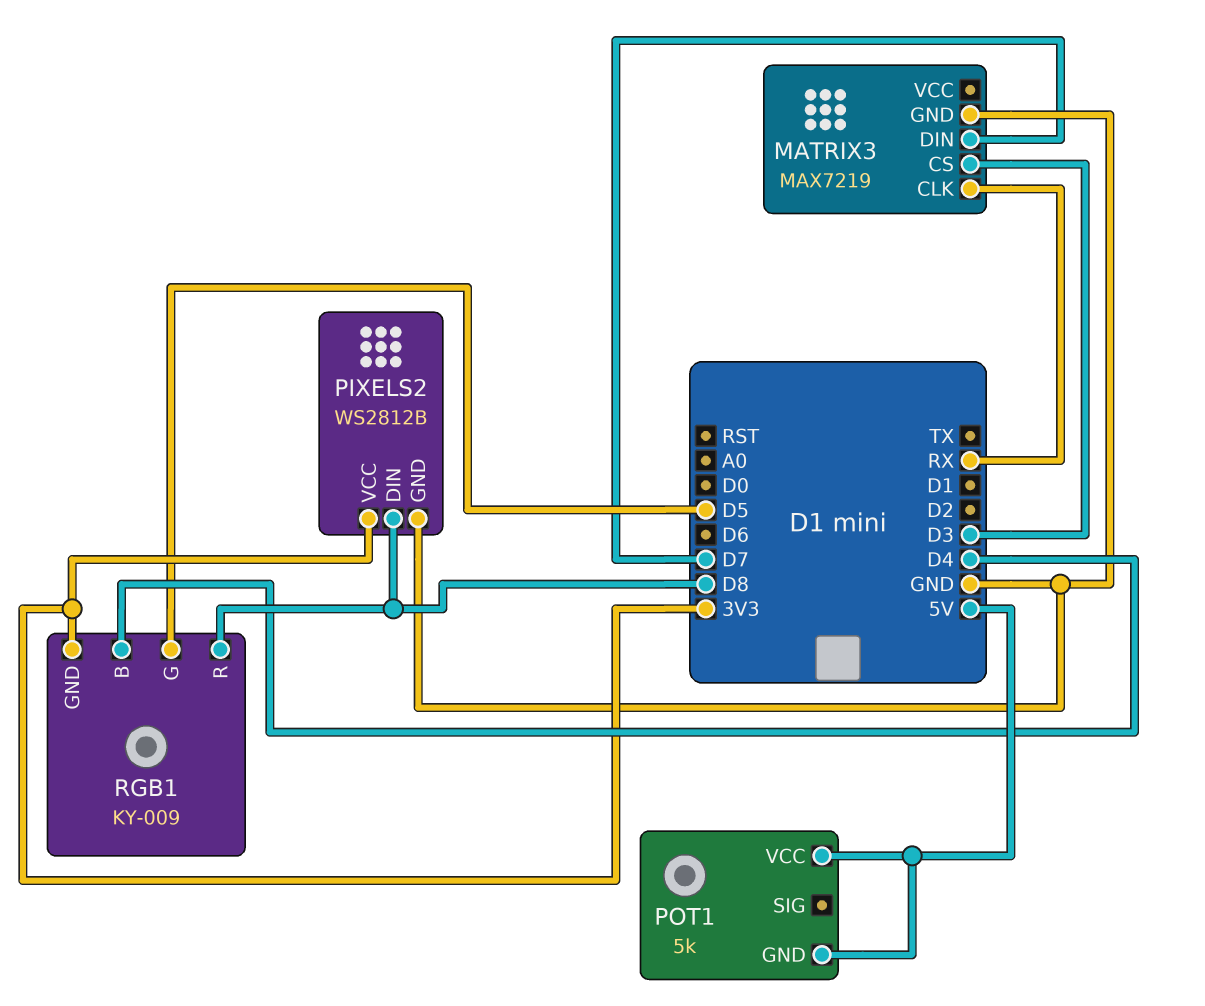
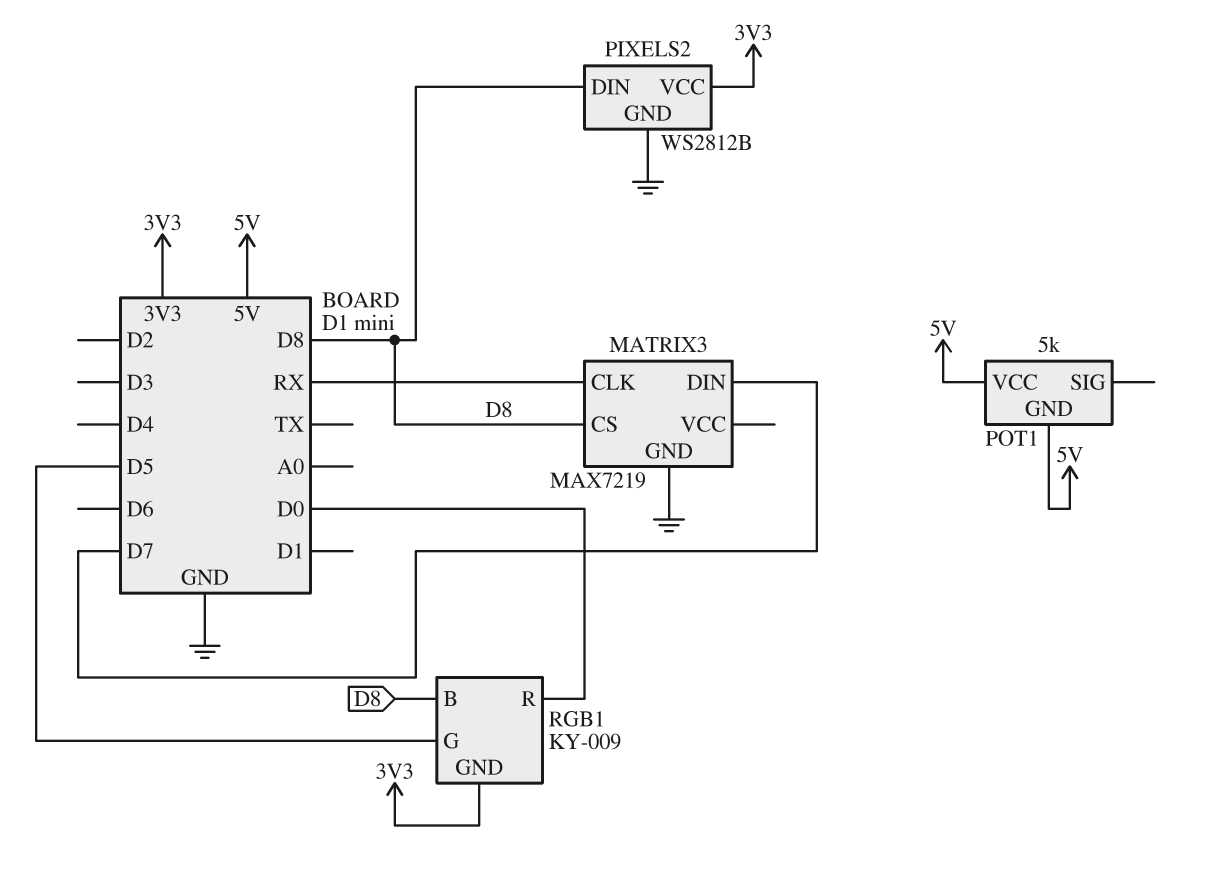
MATRIX3 pin CS: D3 -> D8
RGB1 pin B: D4 -> D8
RGB1 pin R: D8 -> D0

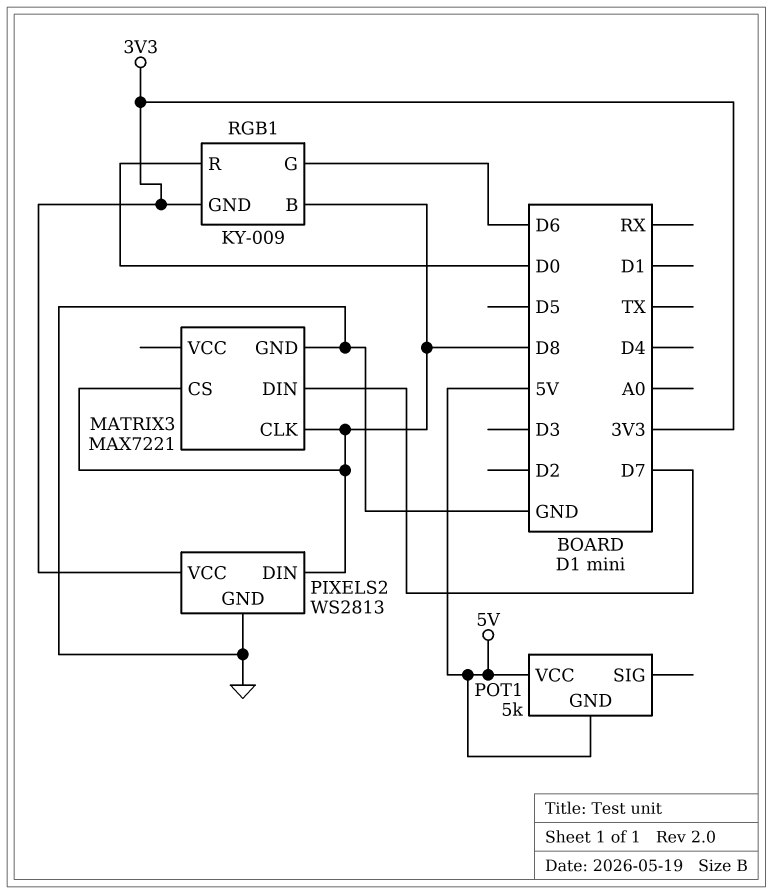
MATRIX3: MAX7219 -> MAX7221
MATRIX3 pin CLK: RX -> D8
PIXELS2: WS2812B -> WS2813
RGB1 pin G: D5 -> D6

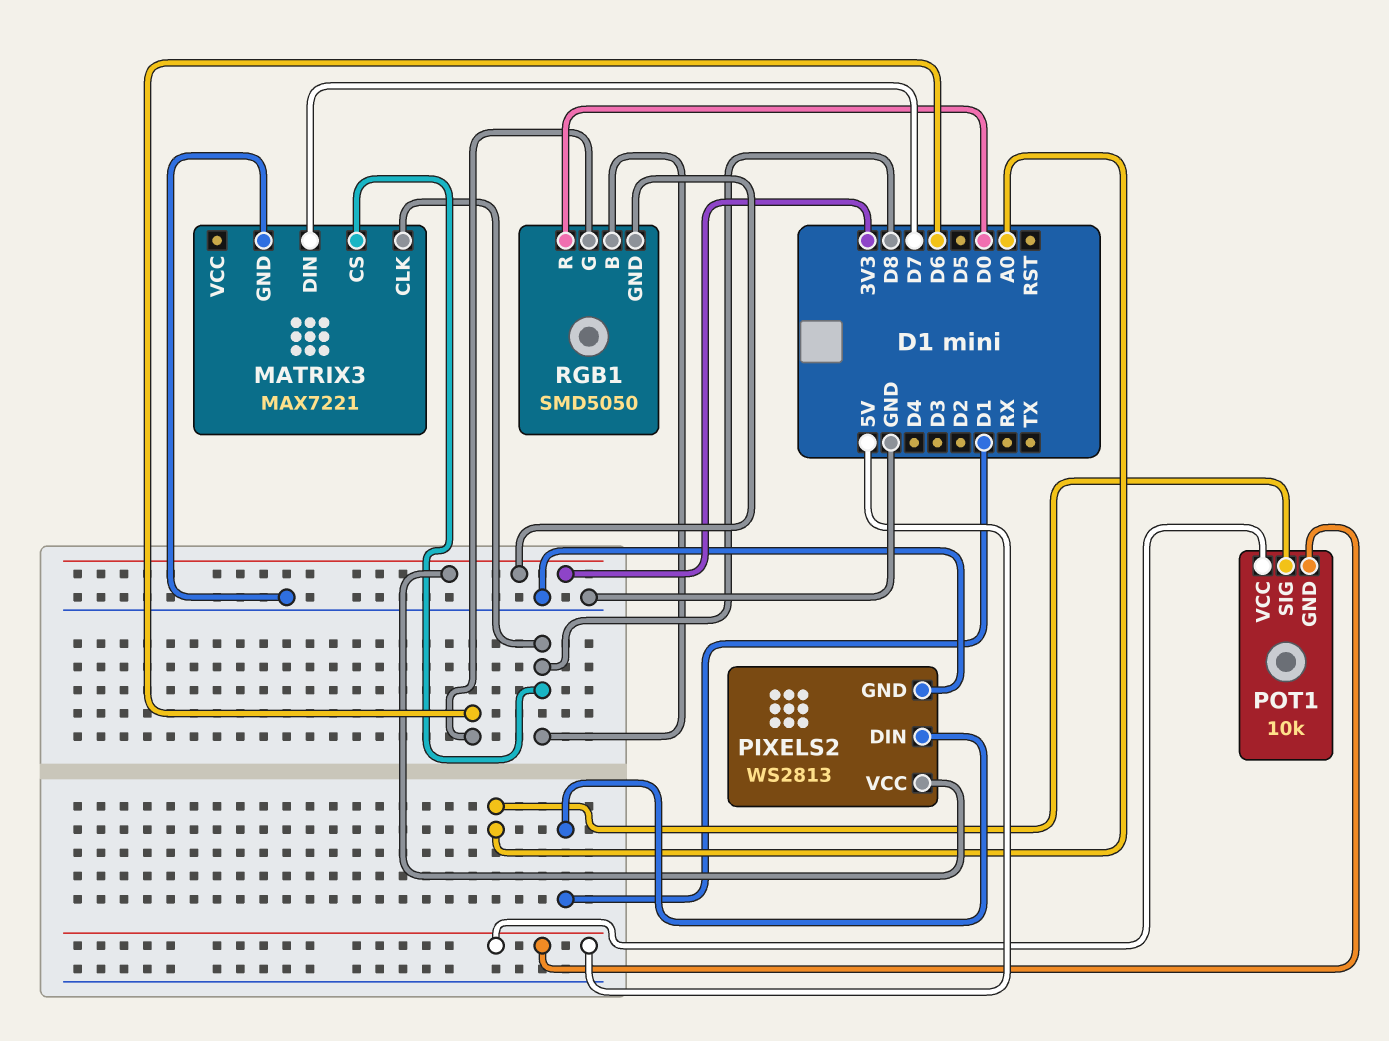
PIXELS2 pin DIN: D8 -> D1
POT1: 5k -> 10k
POT1 pin SIG: none -> A0
RGB1: KY-009 -> SMD5050

